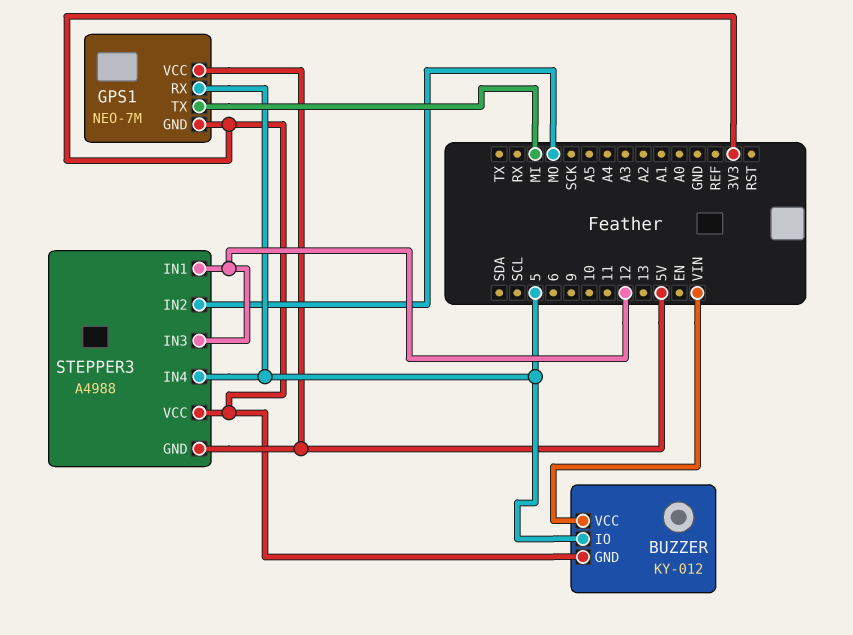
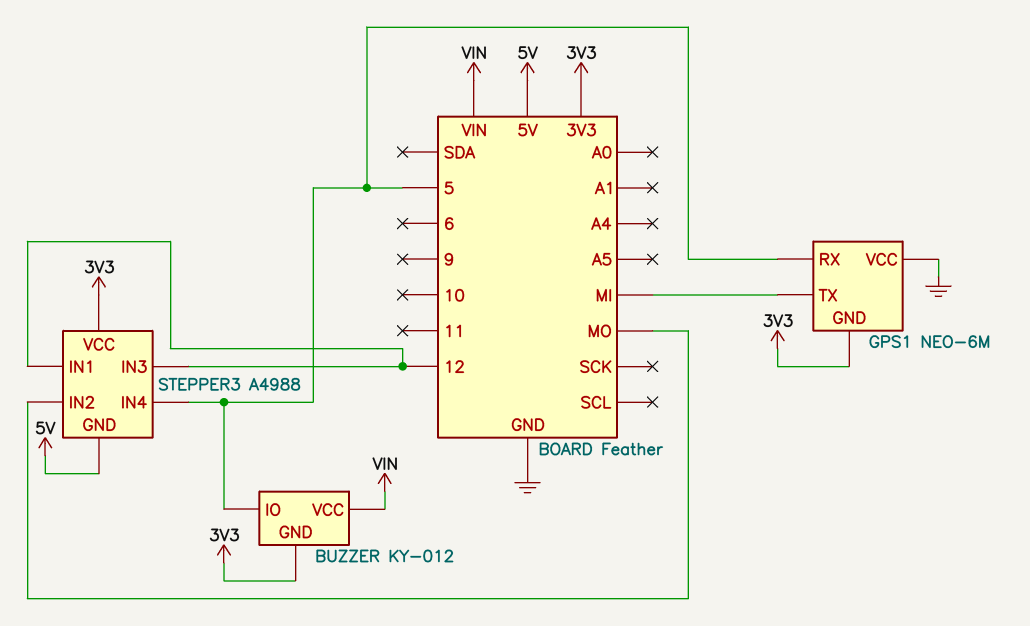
GPS1: NEO-7M -> NEO-6M
GPS1 pin VCC: 5V -> GND

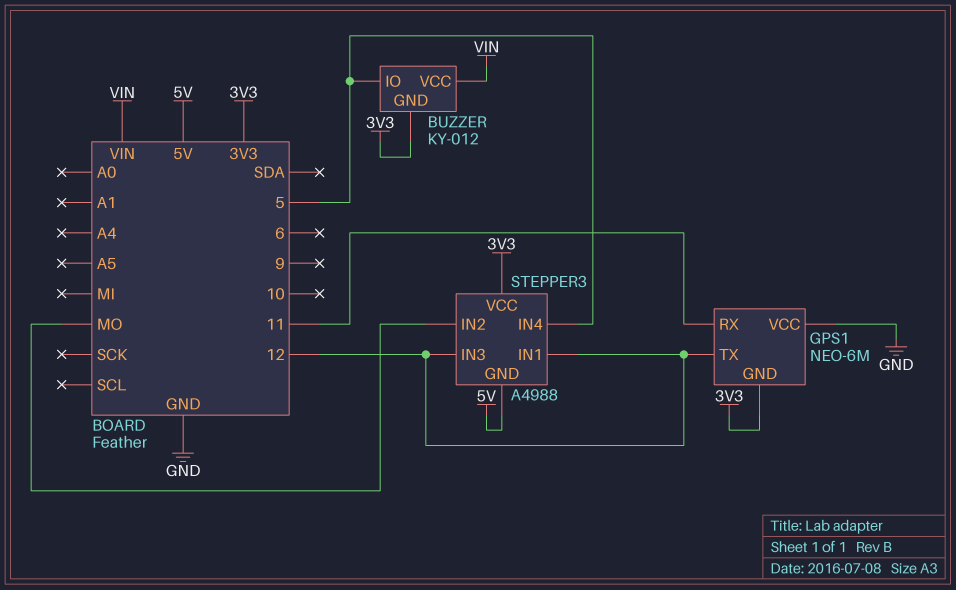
GPS1 pin RX: 5 -> 11
GPS1 pin TX: MI -> 12

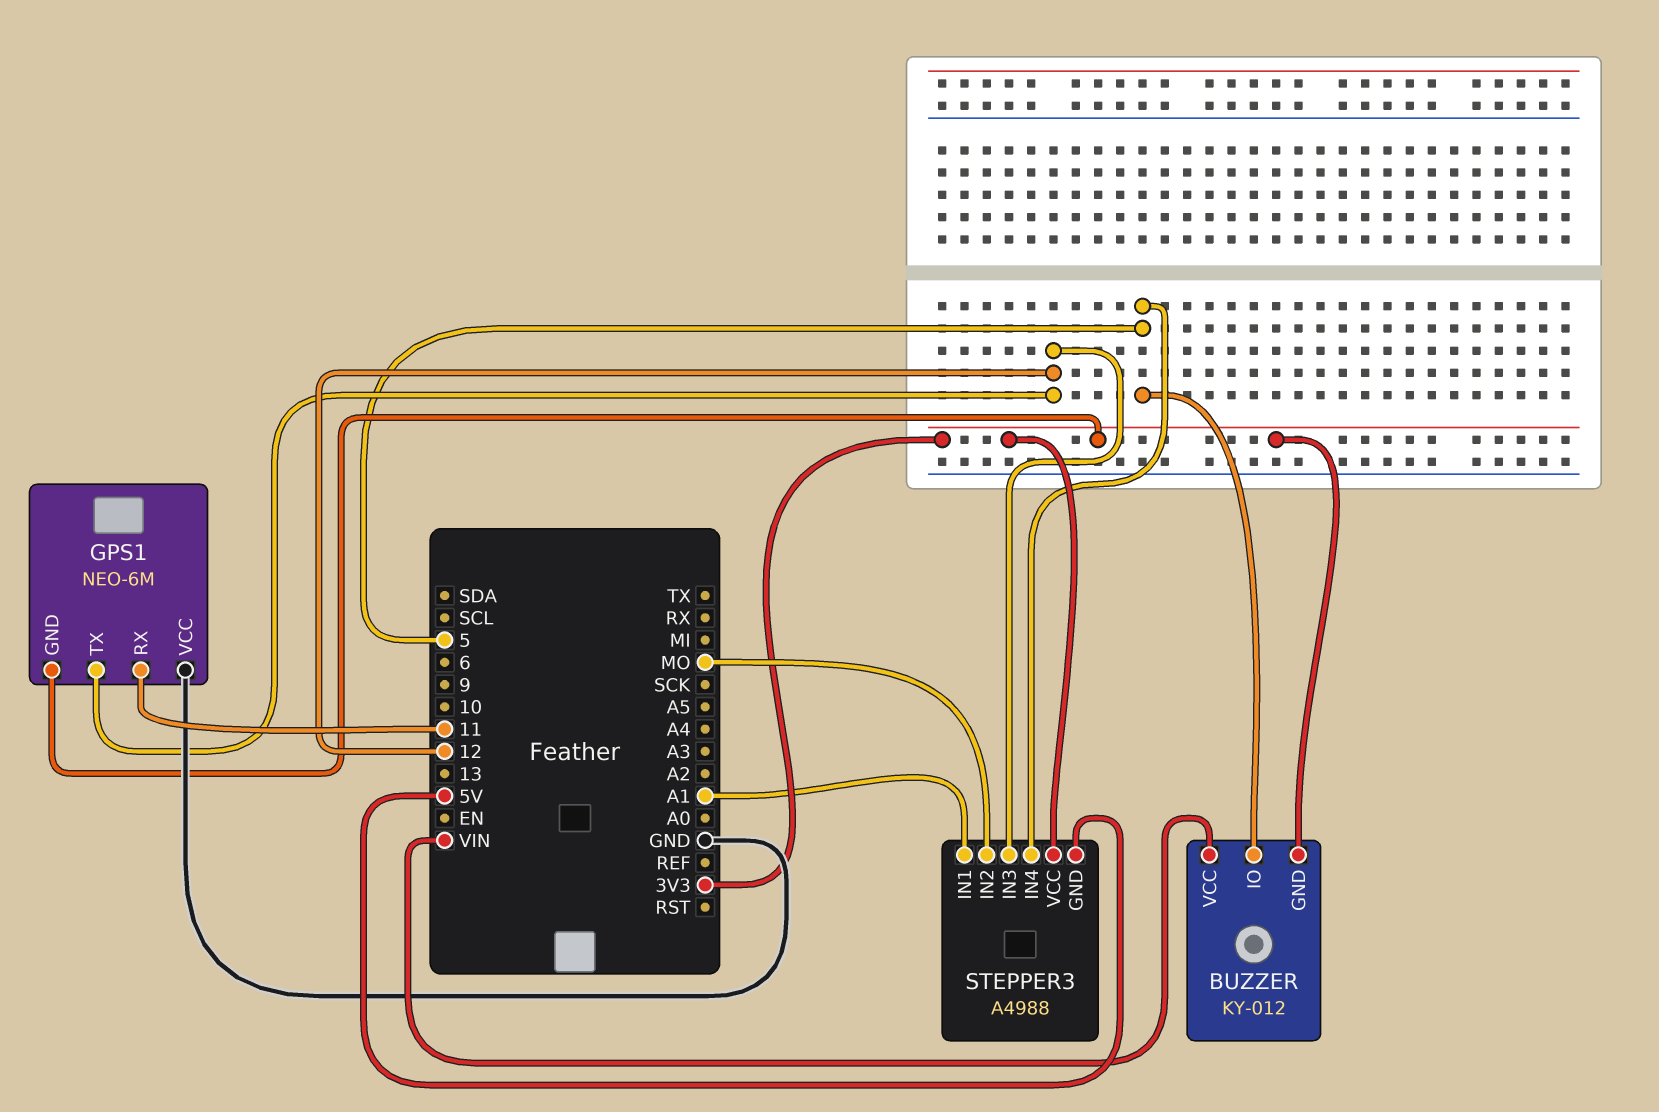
STEPPER3 pin IN1: 12 -> A1

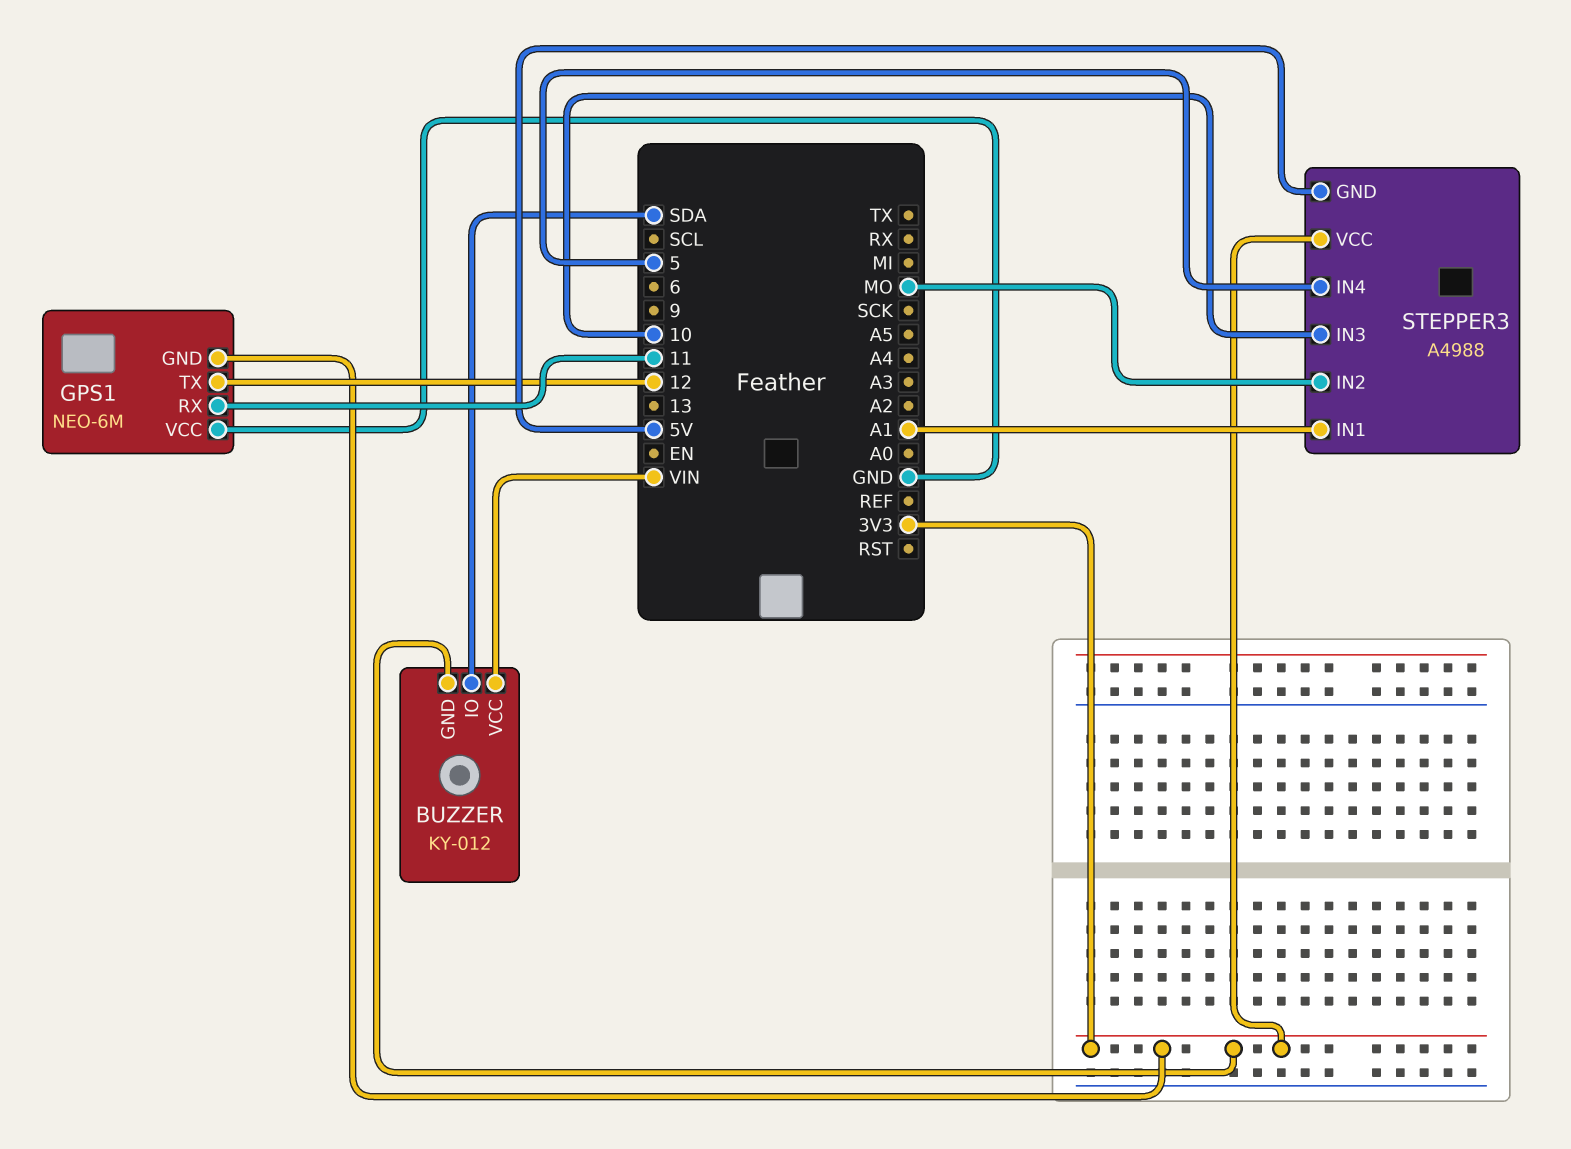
BUZZER pin IO: 5 -> SDA
STEPPER3 pin IN3: 12 -> 10

